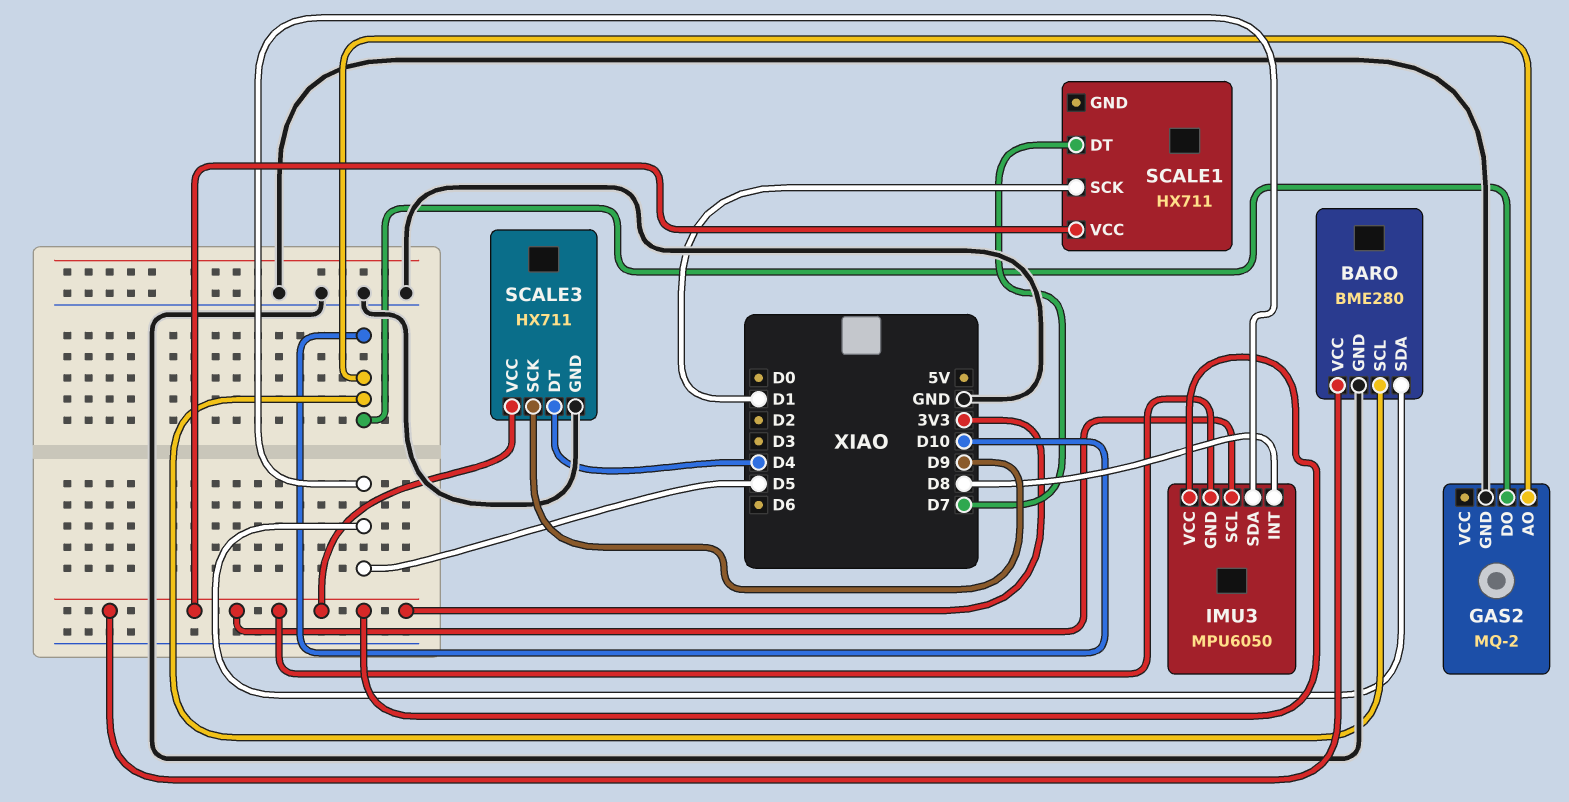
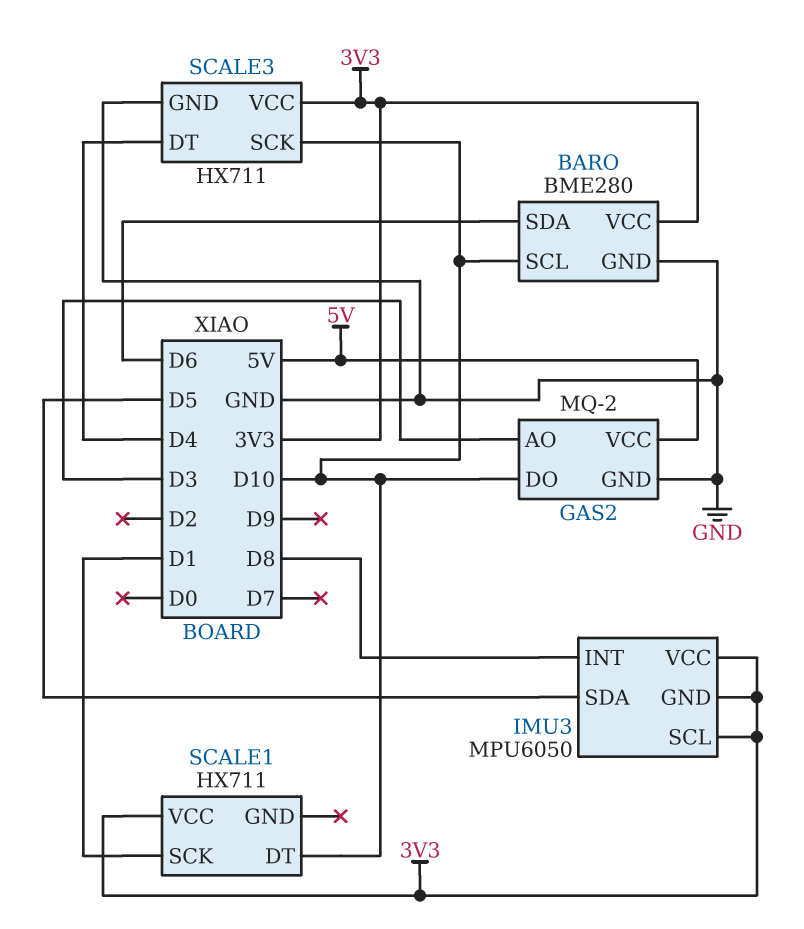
BARO pin SDA: D5 -> D6
GAS2 pin AO: D10 -> D3
GAS2 pin VCC: none -> 5V
SCALE1 pin DT: D7 -> D10
SCALE3 pin SCK: D9 -> D10

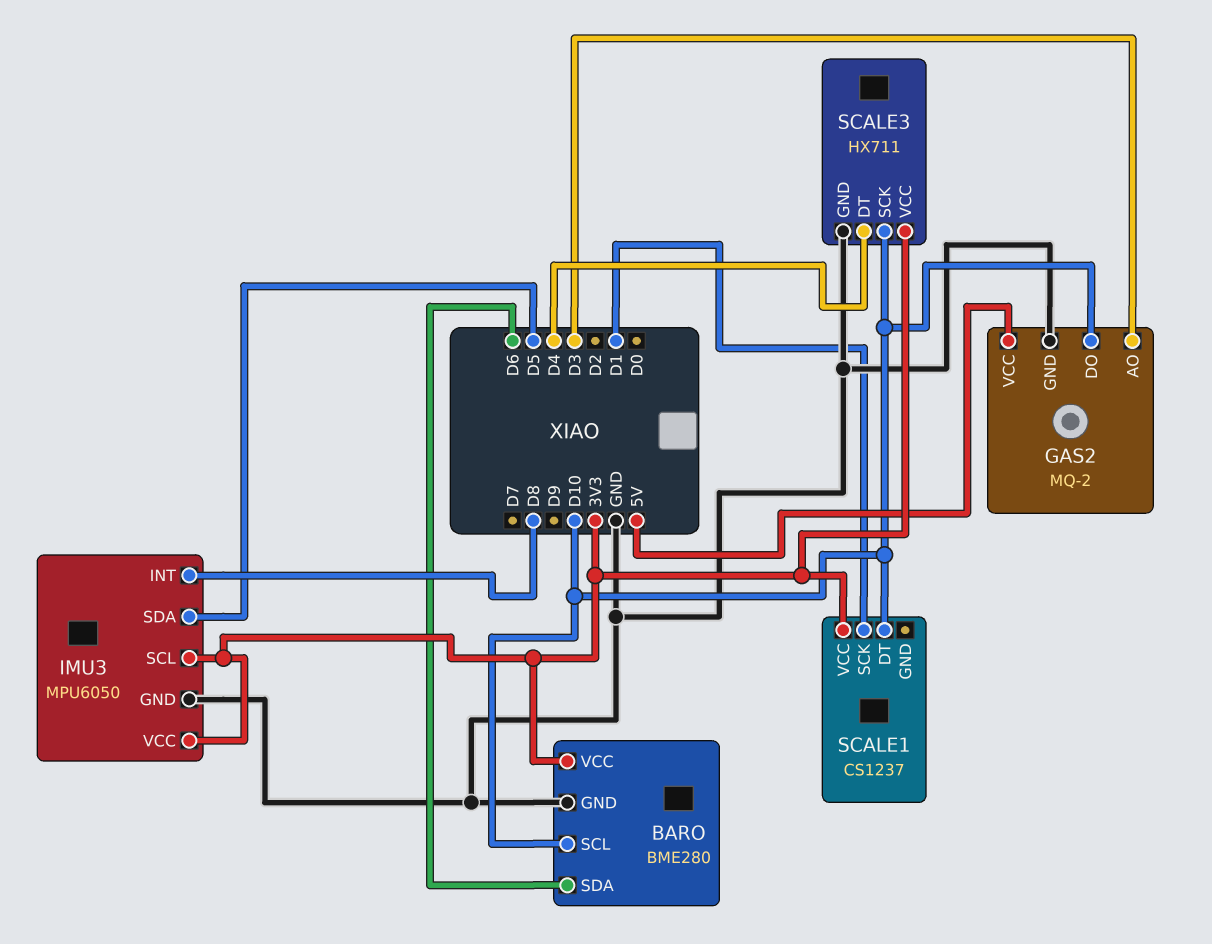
IMU3 pin GND: 3V3 -> GND
SCALE1: HX711 -> CS1237

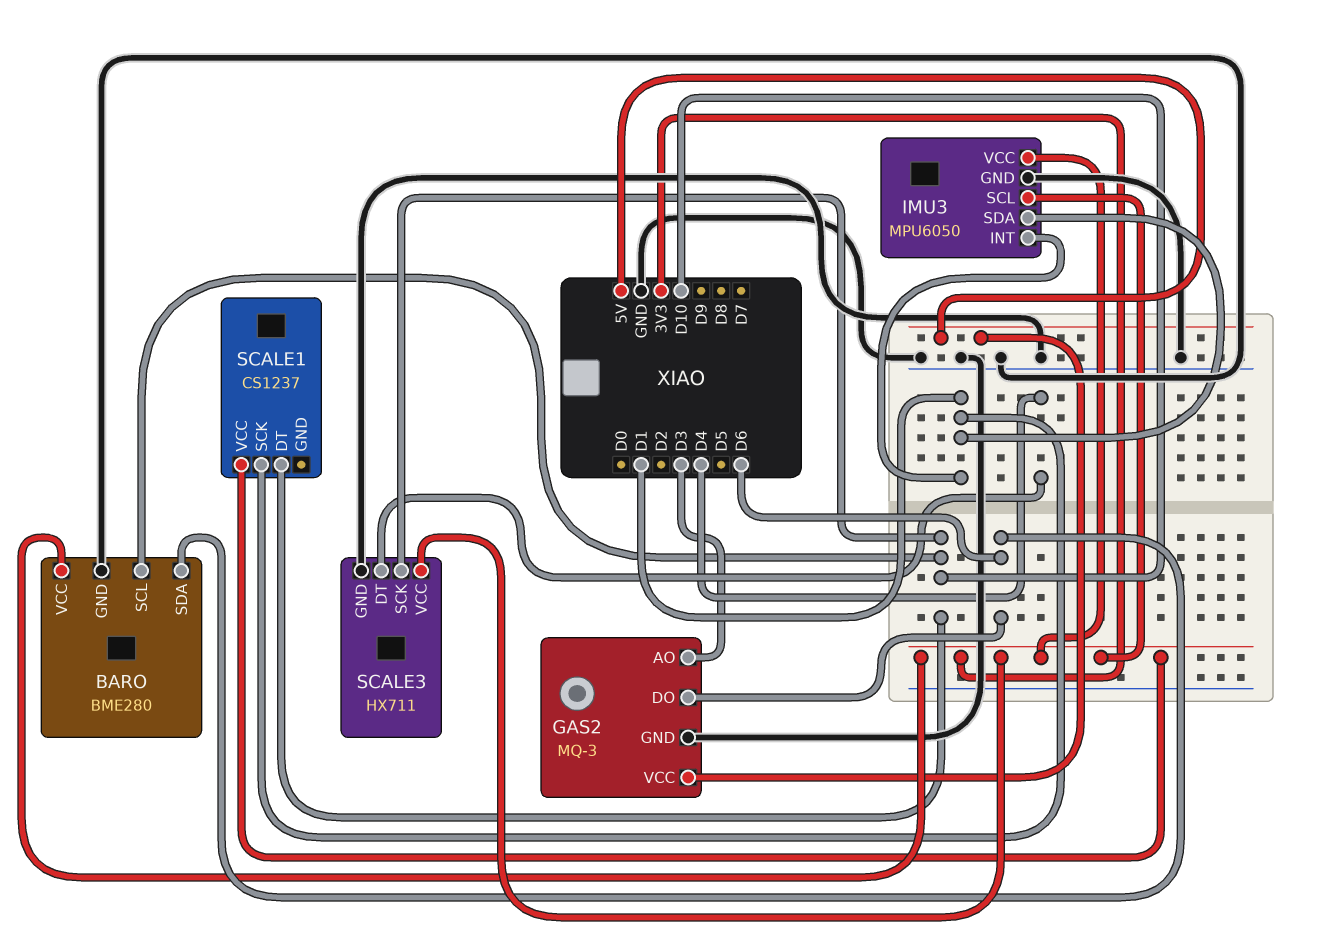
GAS2: MQ-2 -> MQ-3
GAS2 pin DO: D10 -> D6
IMU3 pin INT: D8 -> D1
IMU3 pin SDA: D5 -> D1

